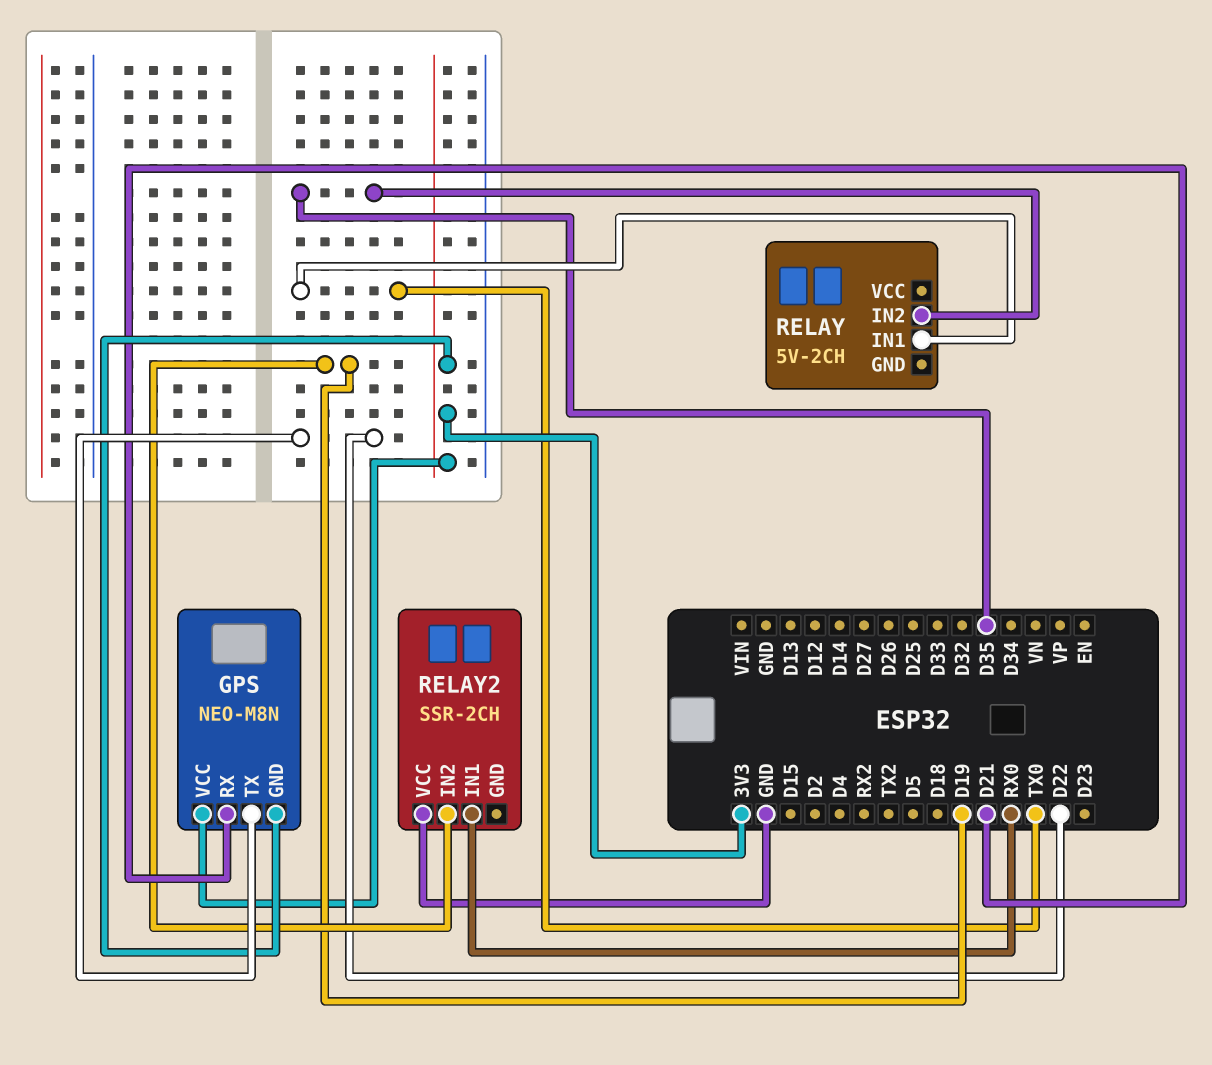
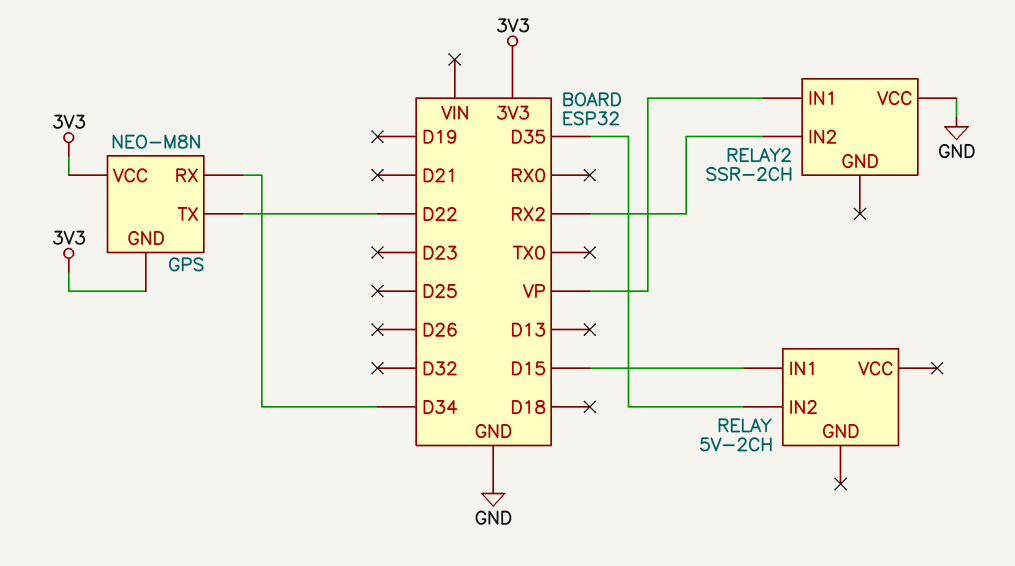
GPS pin RX: D21 -> D34
RELAY pin IN1: TX0 -> D15
RELAY2 pin IN1: RX0 -> VP
RELAY2 pin IN2: D19 -> RX2

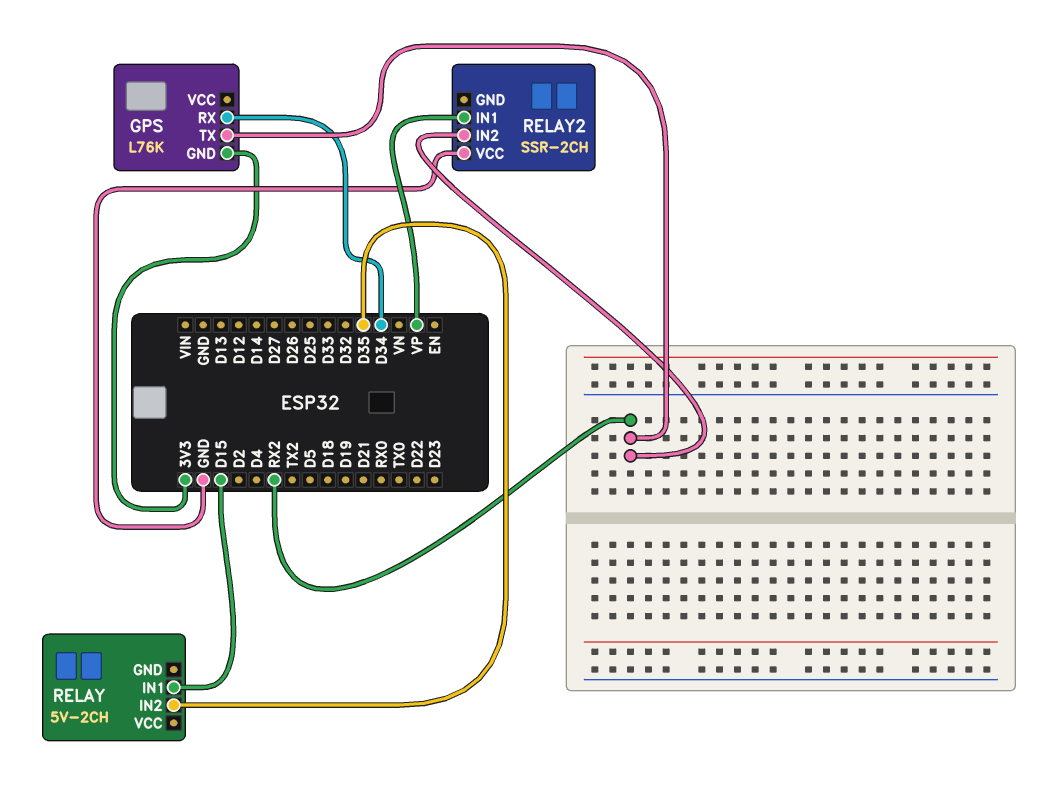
GPS: NEO-M8N -> L76K
GPS pin TX: D22 -> RX2
GPS pin VCC: 3V3 -> none

